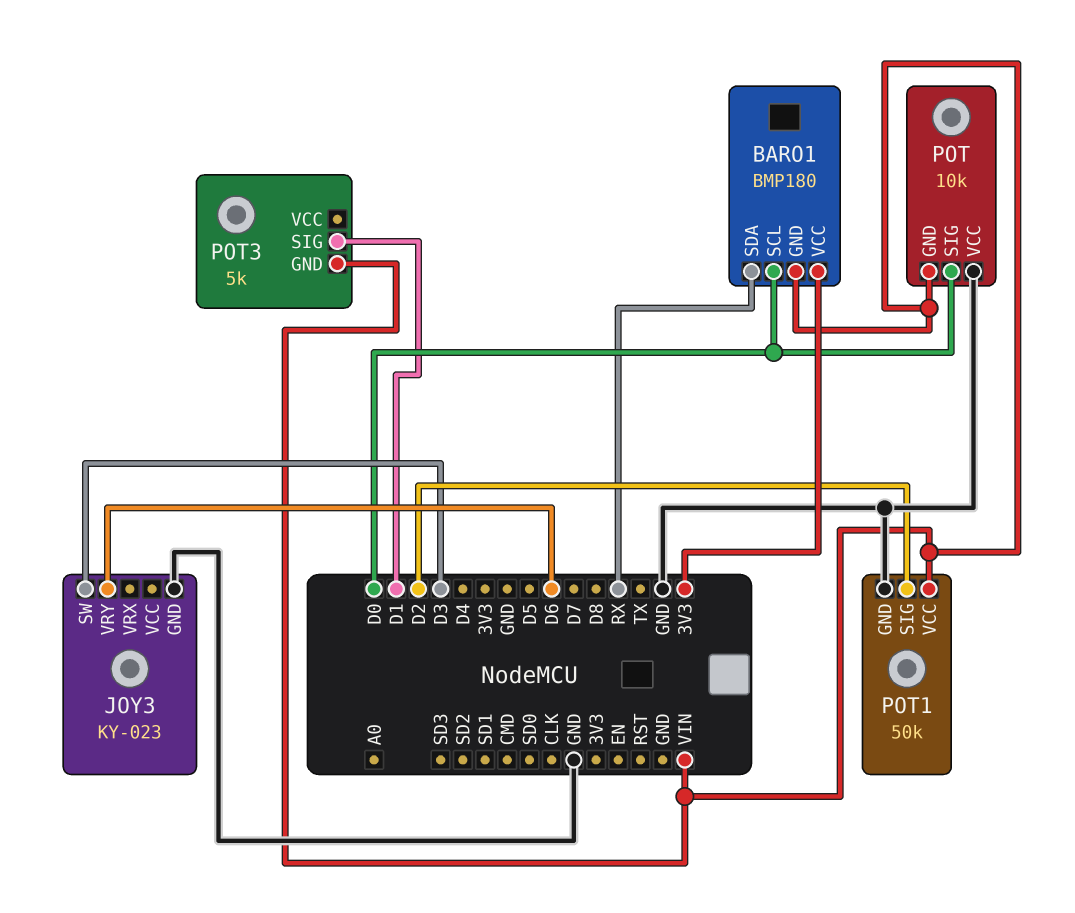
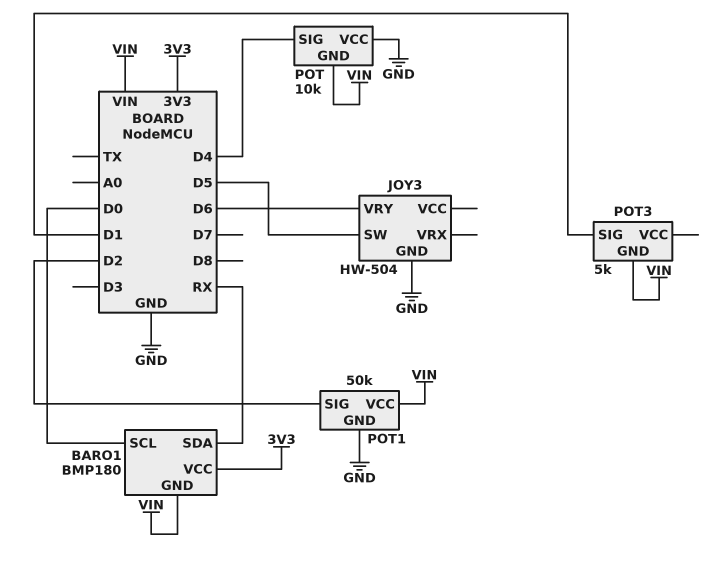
JOY3: KY-023 -> HW-504
JOY3 pin SW: D3 -> D5
POT pin SIG: D0 -> D4

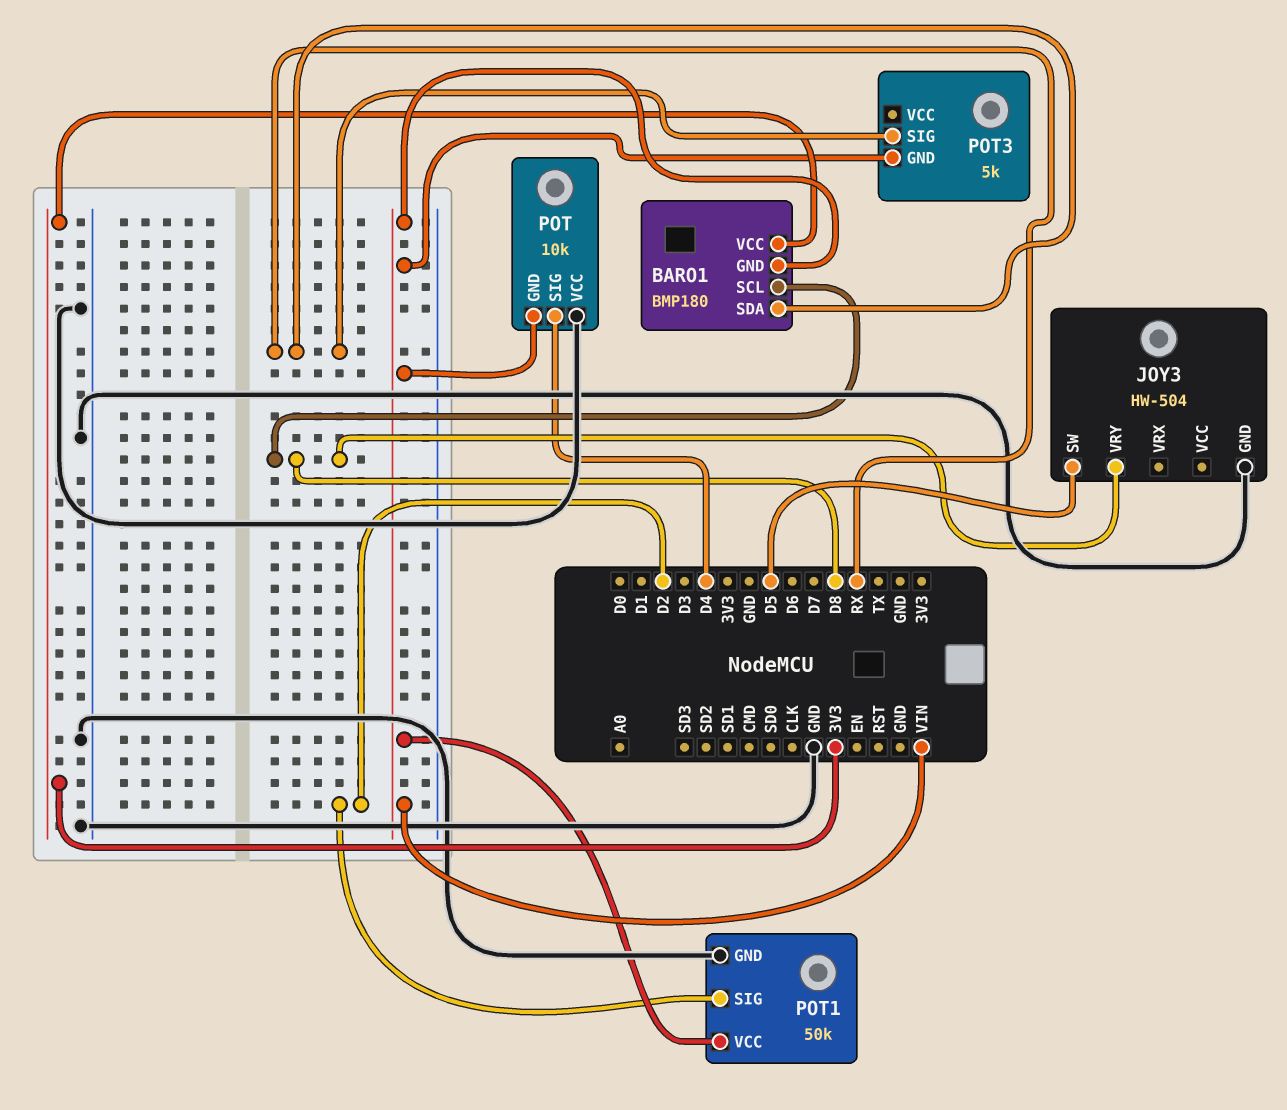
BARO1 pin SCL: D0 -> D8
JOY3 pin VRY: D6 -> D8
POT3 pin SIG: D1 -> RX

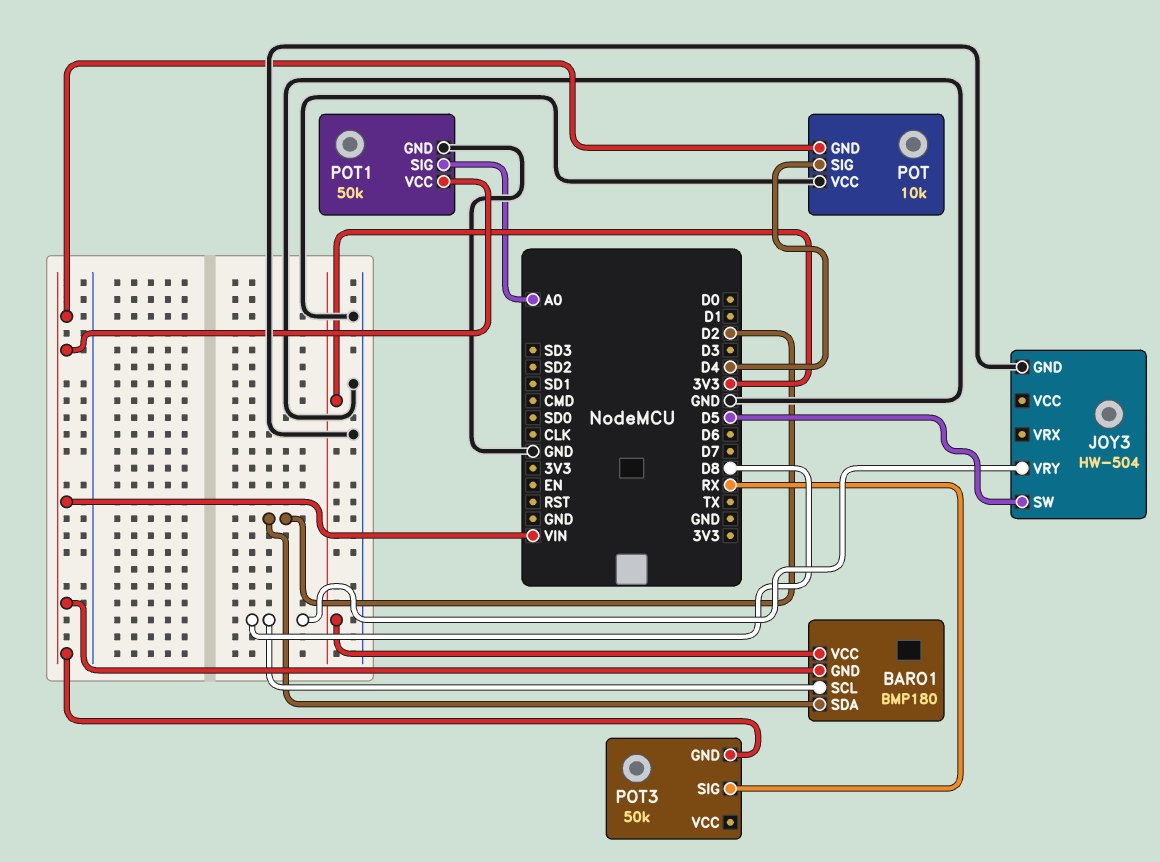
BARO1 pin SDA: RX -> D2
POT1 pin SIG: D2 -> A0
POT3: 5k -> 50k

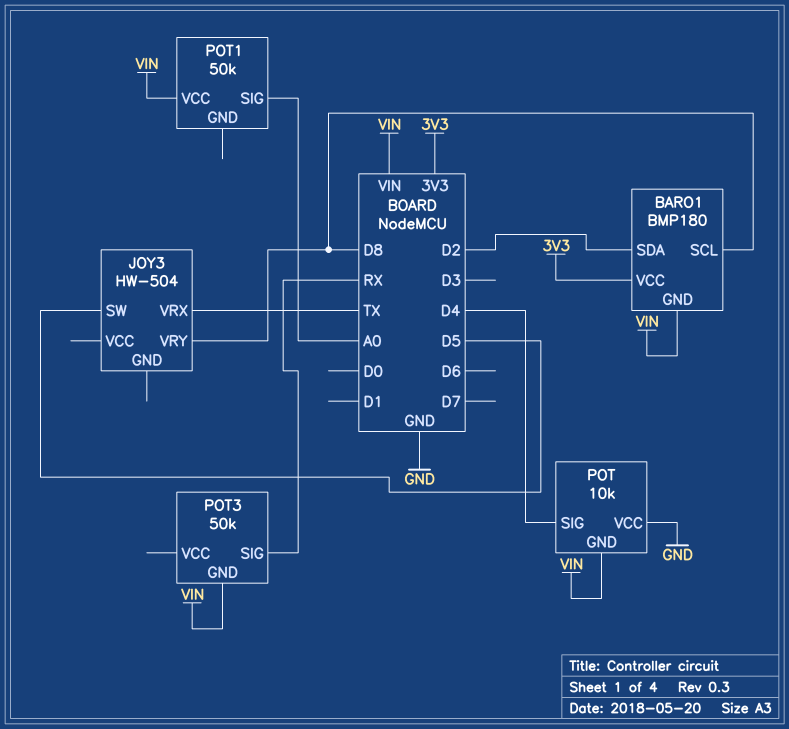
JOY3 pin GND: GND -> none
JOY3 pin VRX: none -> TX
POT1 pin GND: GND -> none

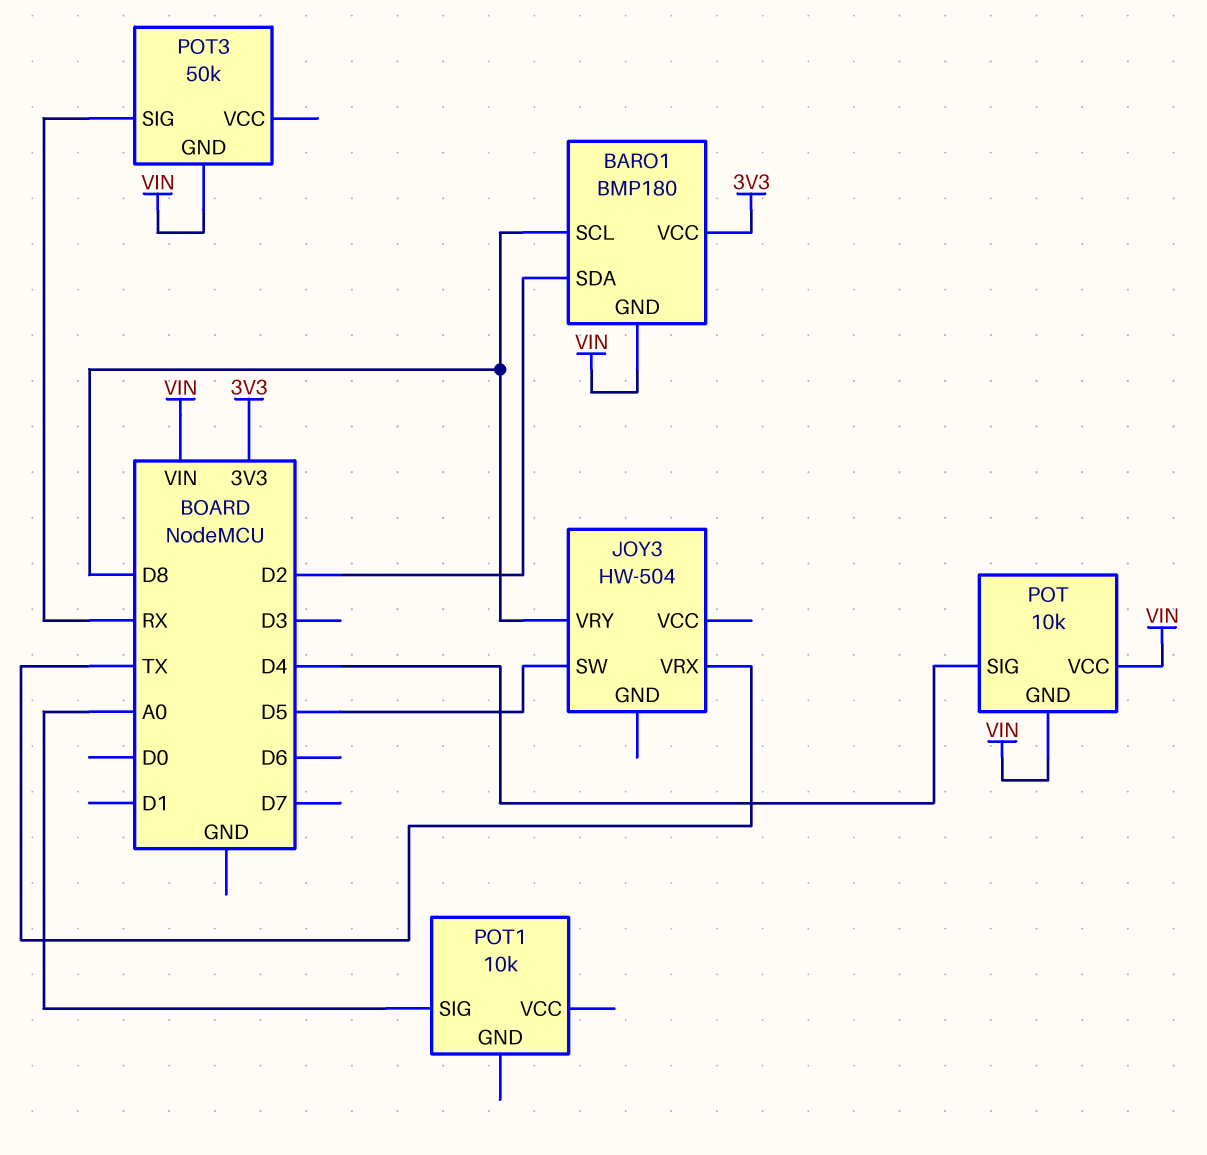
POT pin VCC: GND -> VIN
POT1: 50k -> 10k
POT1 pin VCC: VIN -> none

